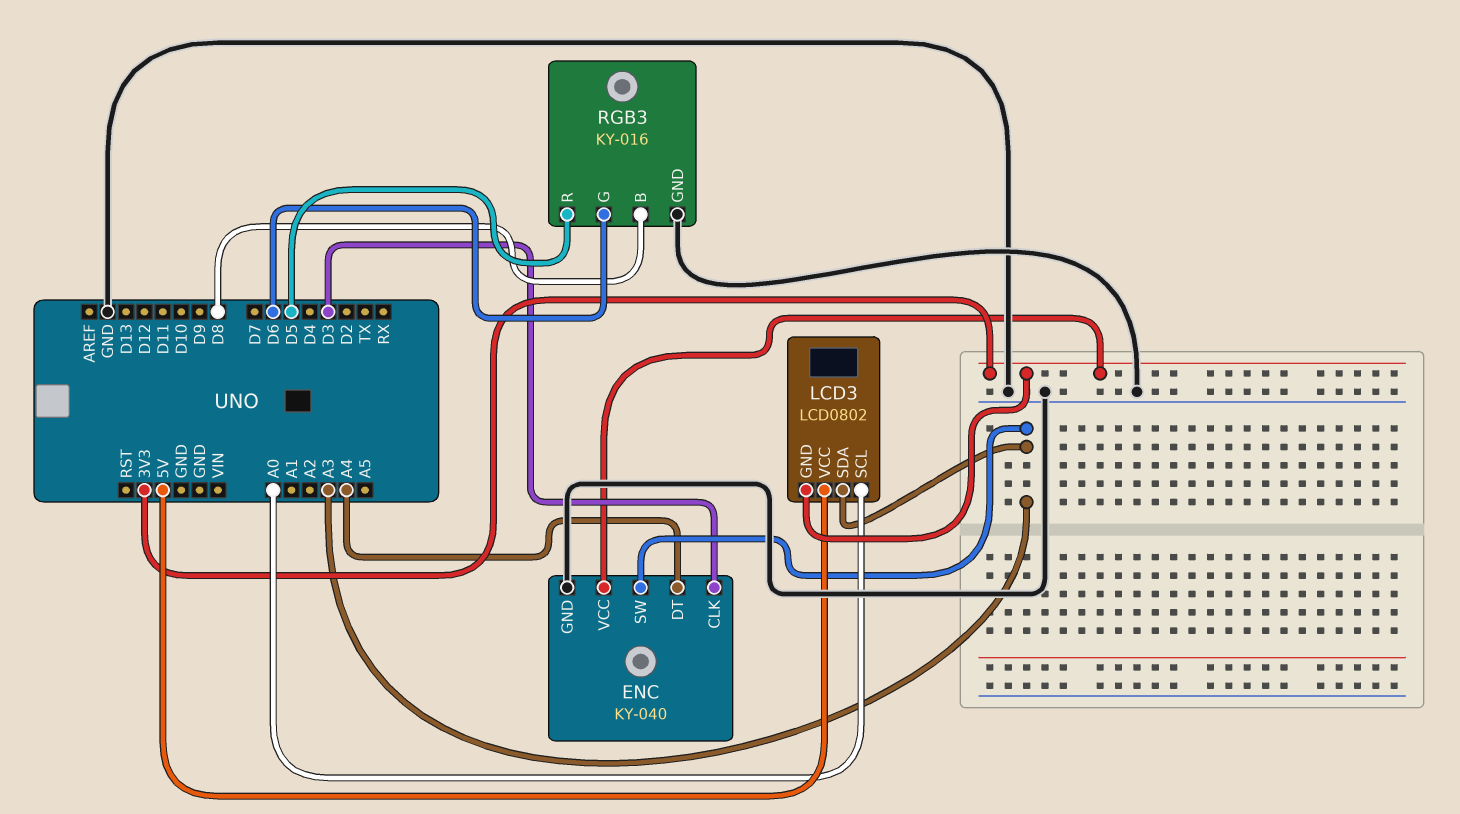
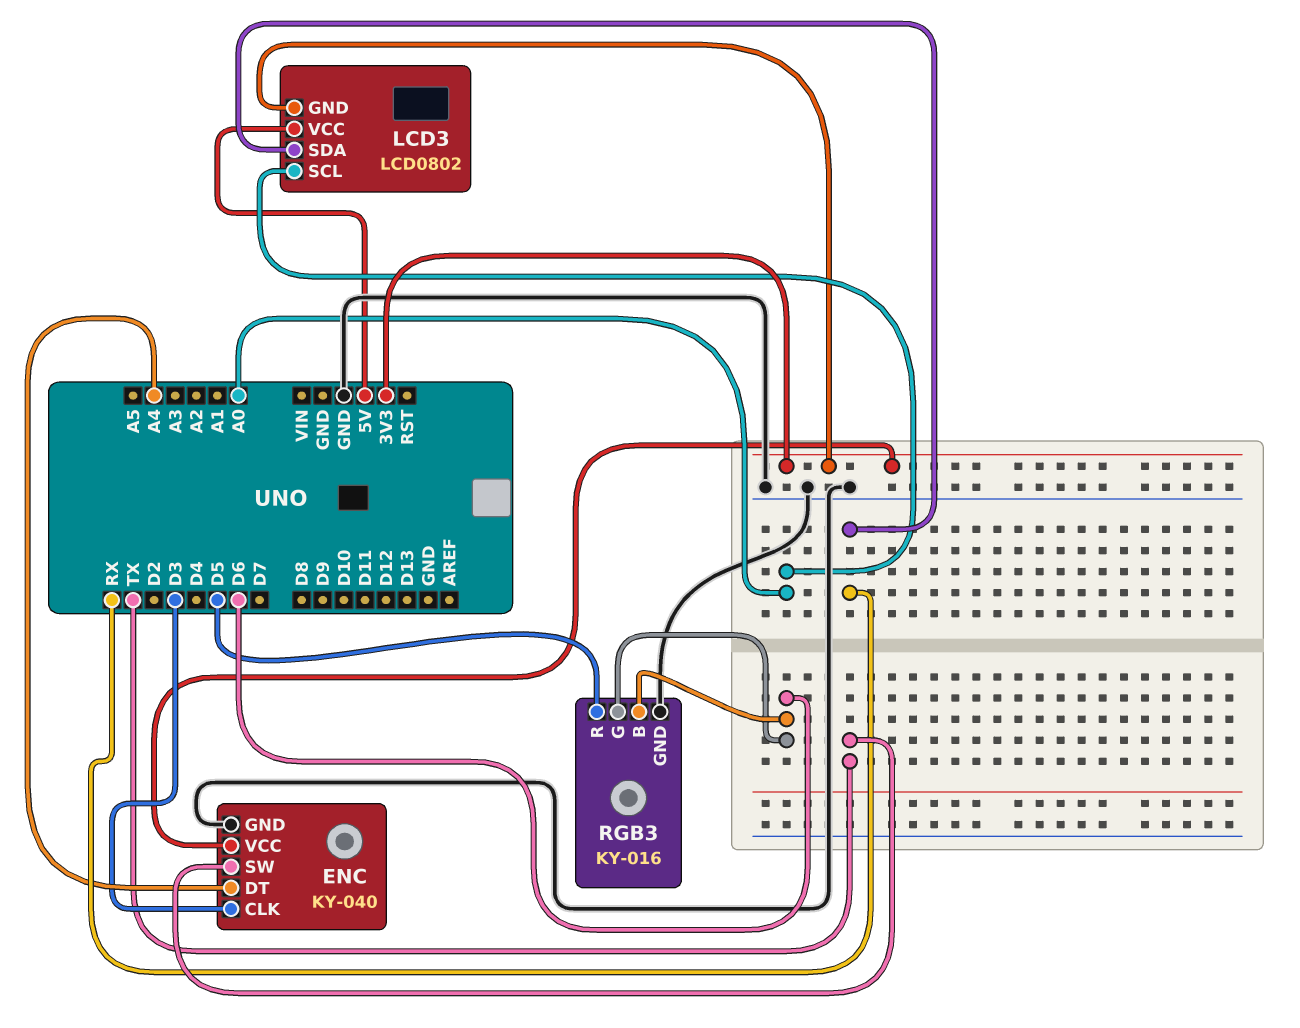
ENC pin SW: A3 -> TX
LCD3 pin SDA: A3 -> RX
RGB3 pin B: D8 -> D6

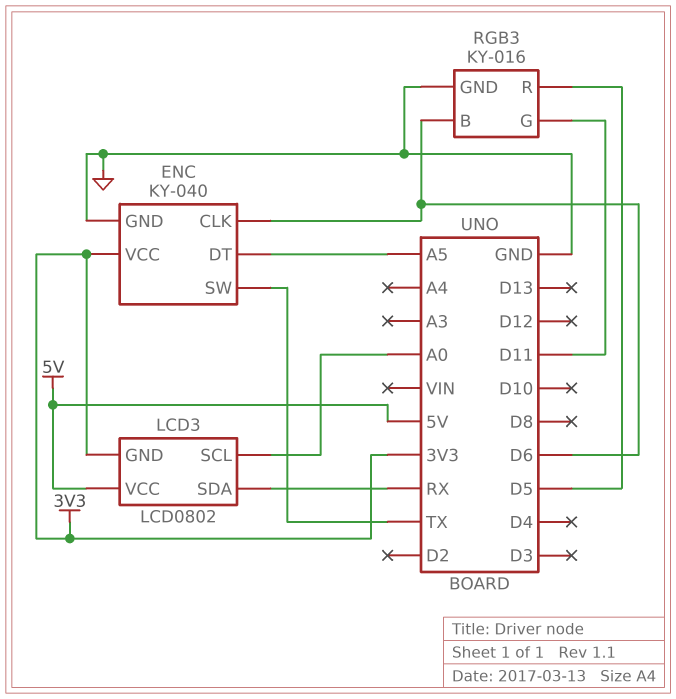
ENC pin CLK: D3 -> D6
ENC pin DT: A4 -> A5
RGB3 pin G: D6 -> D11

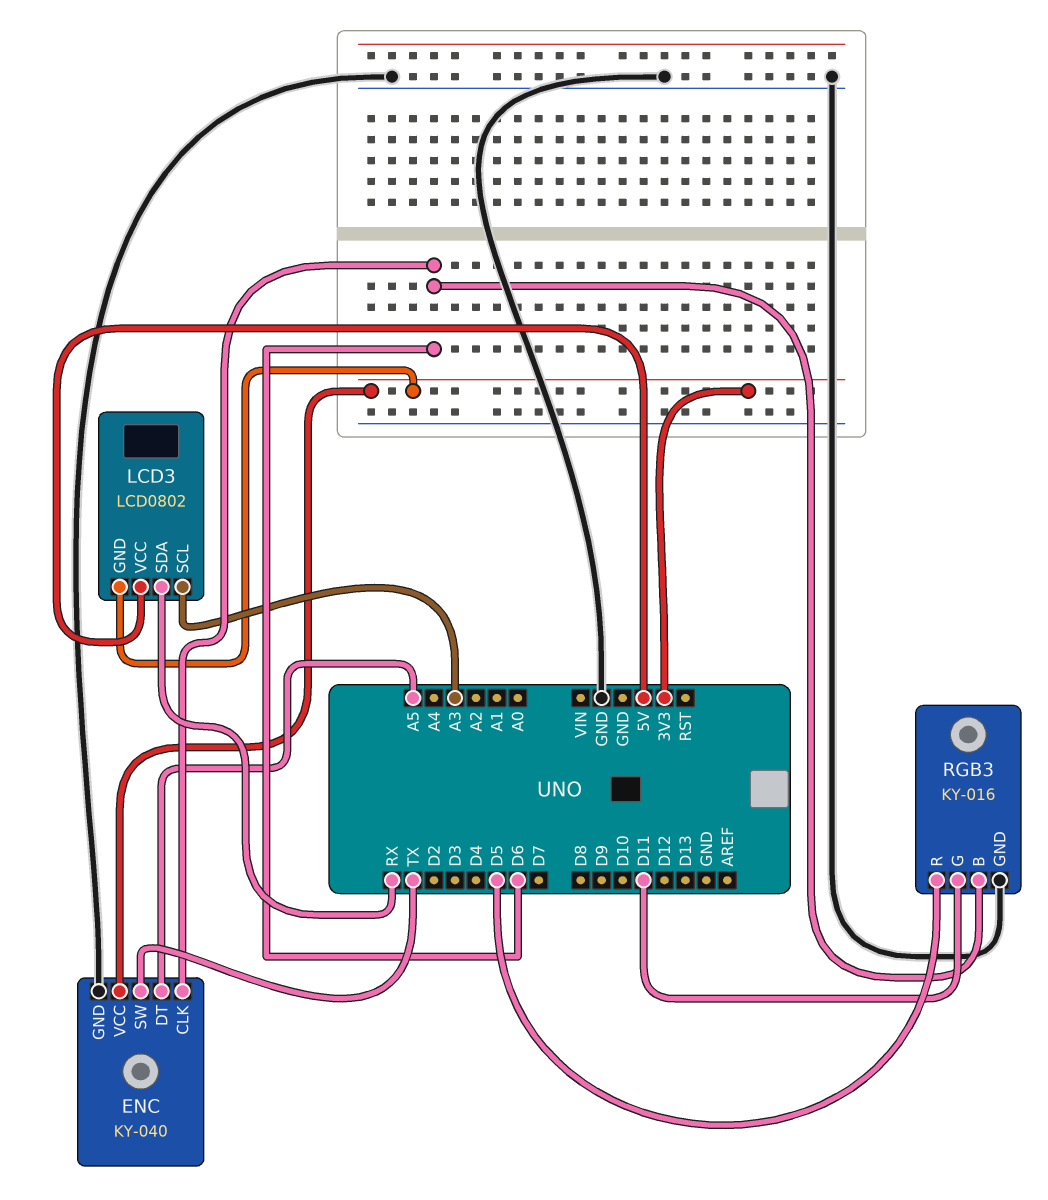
LCD3 pin SCL: A0 -> A3

